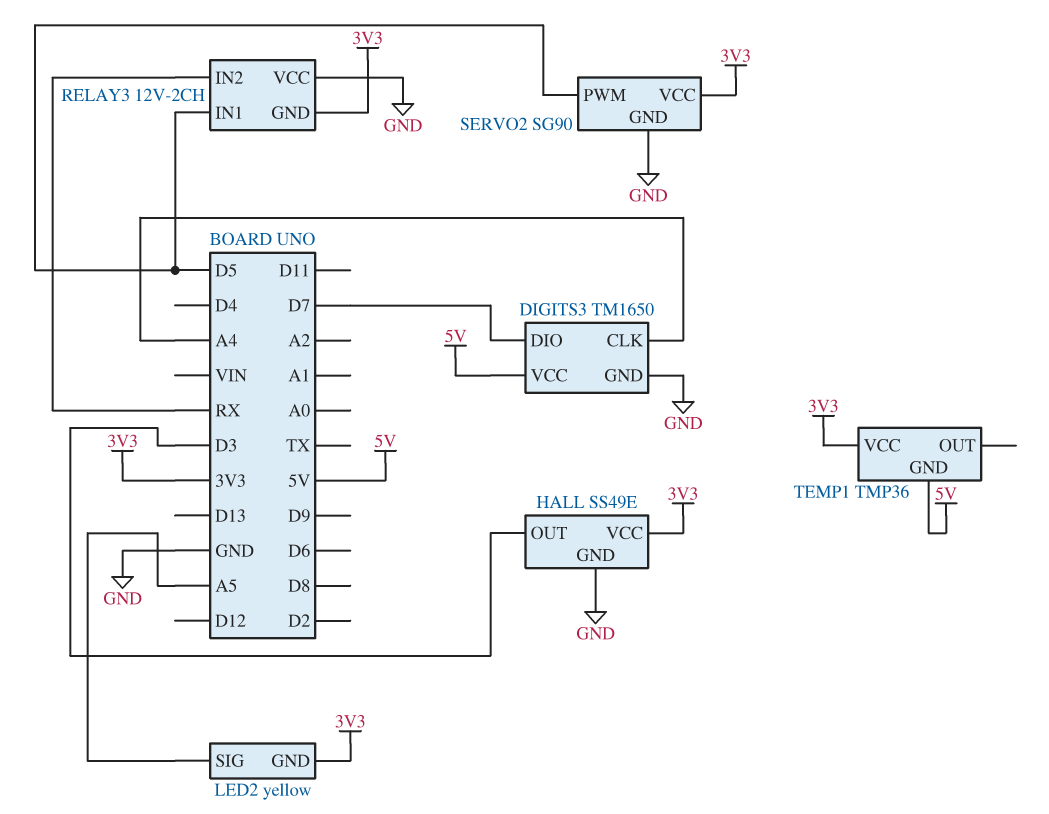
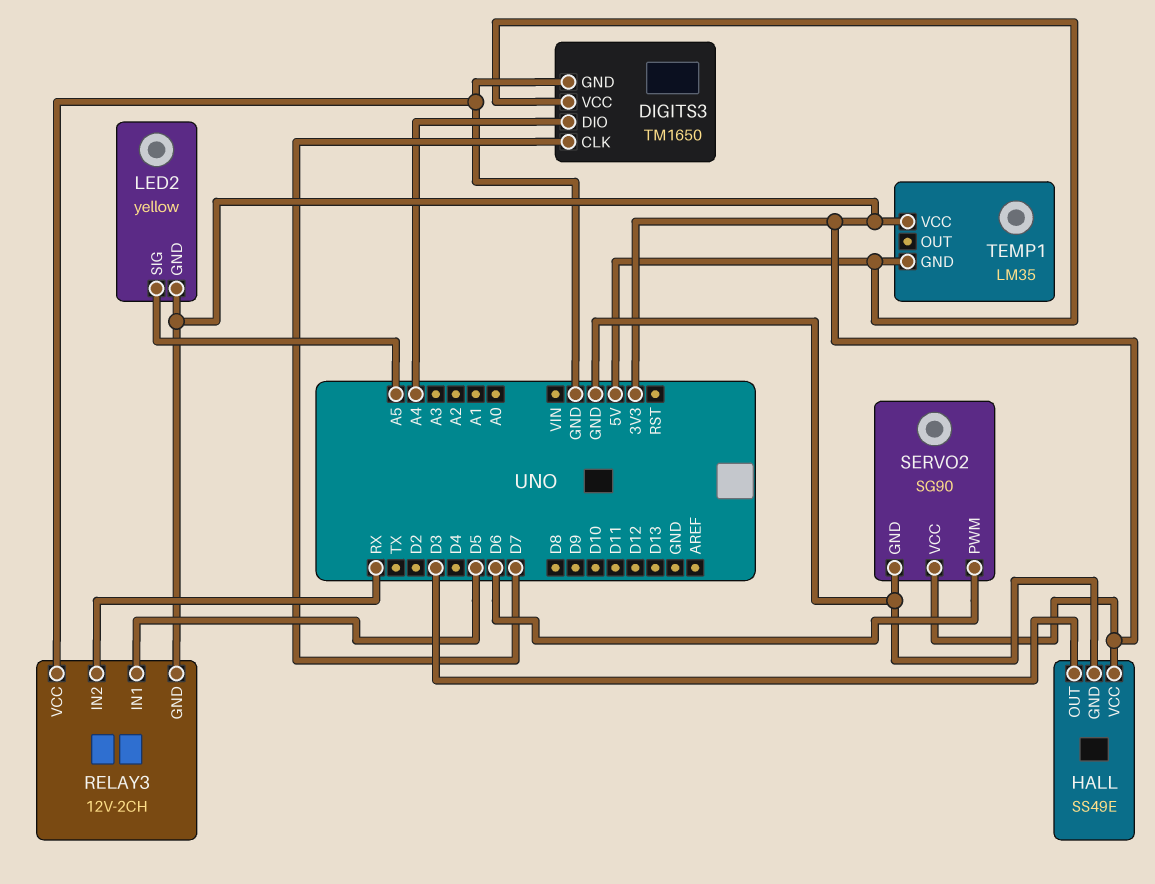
DIGITS3 pin CLK: A4 -> D7
DIGITS3 pin DIO: D7 -> A4
SERVO2 pin PWM: D5 -> D6
TEMP1: TMP36 -> LM35

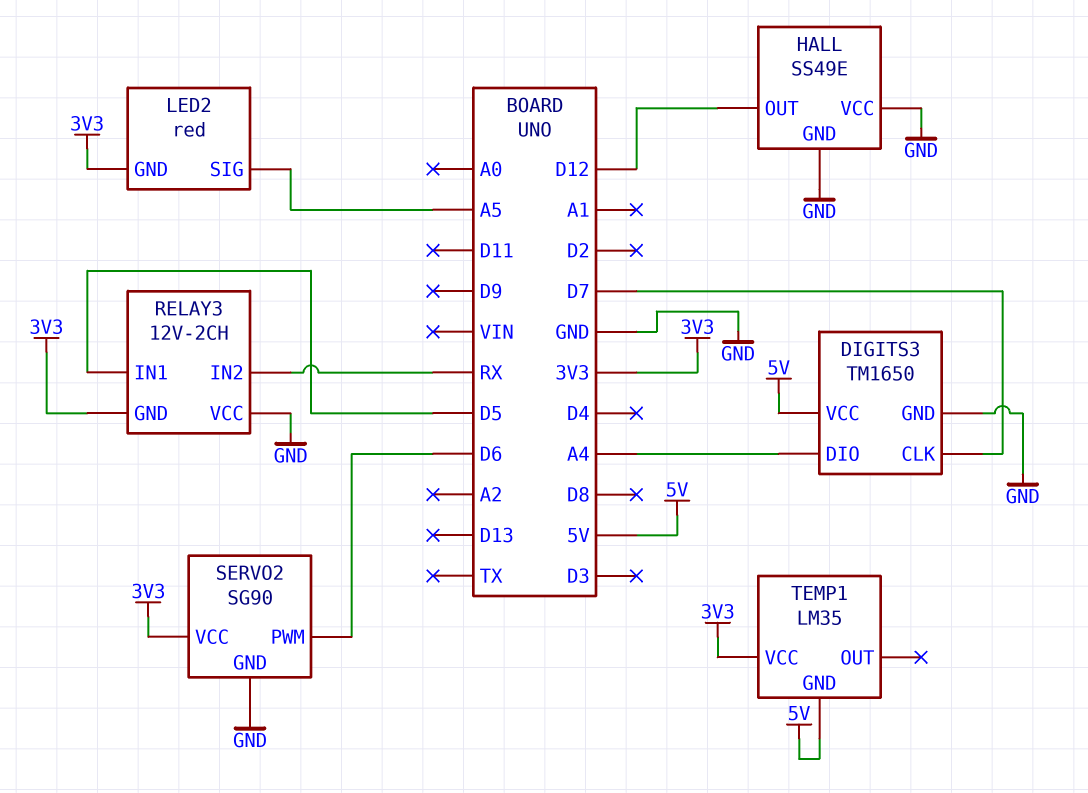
HALL pin OUT: D3 -> D12
HALL pin VCC: 3V3 -> GND
LED2: yellow -> red

